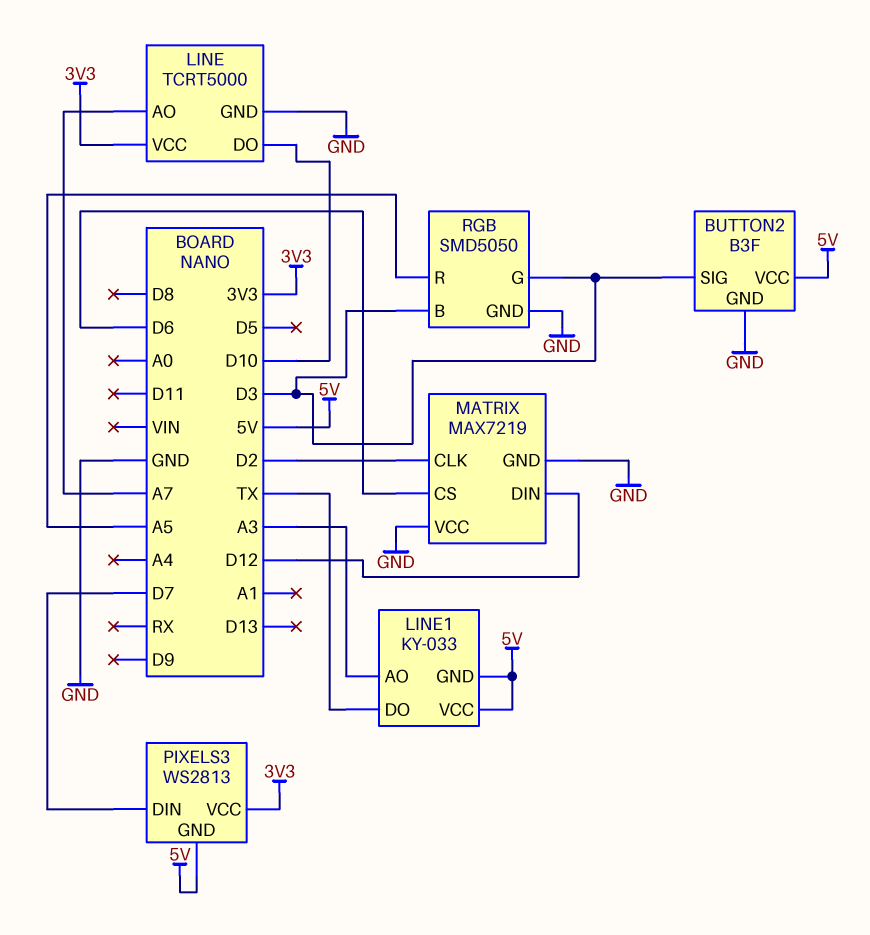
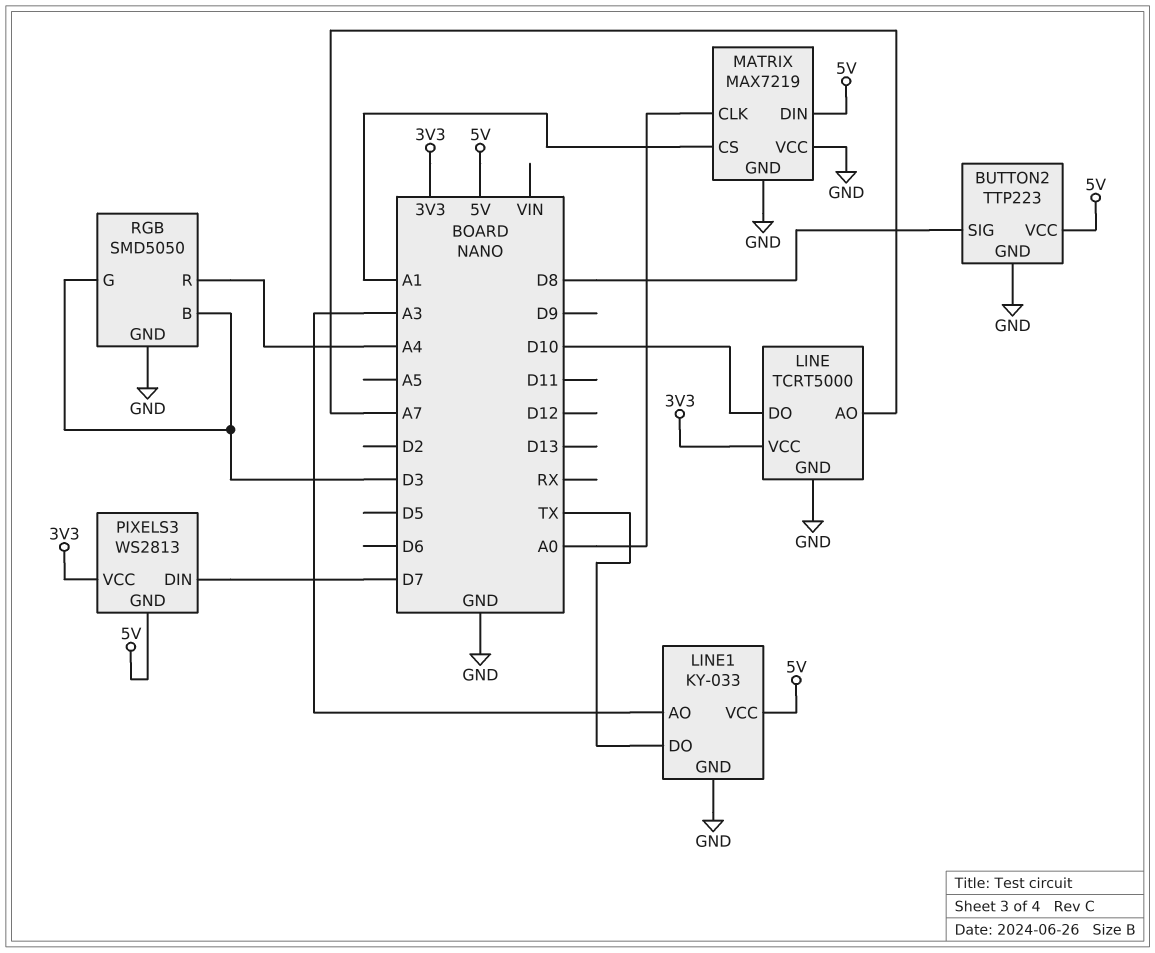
BUTTON2: B3F -> TTP223
BUTTON2 pin SIG: D3 -> D8
LINE1 pin GND: 5V -> GND
MATRIX pin CLK: D2 -> A0
MATRIX pin CS: D6 -> A1
MATRIX pin DIN: D12 -> 5V
RGB pin R: A5 -> A4

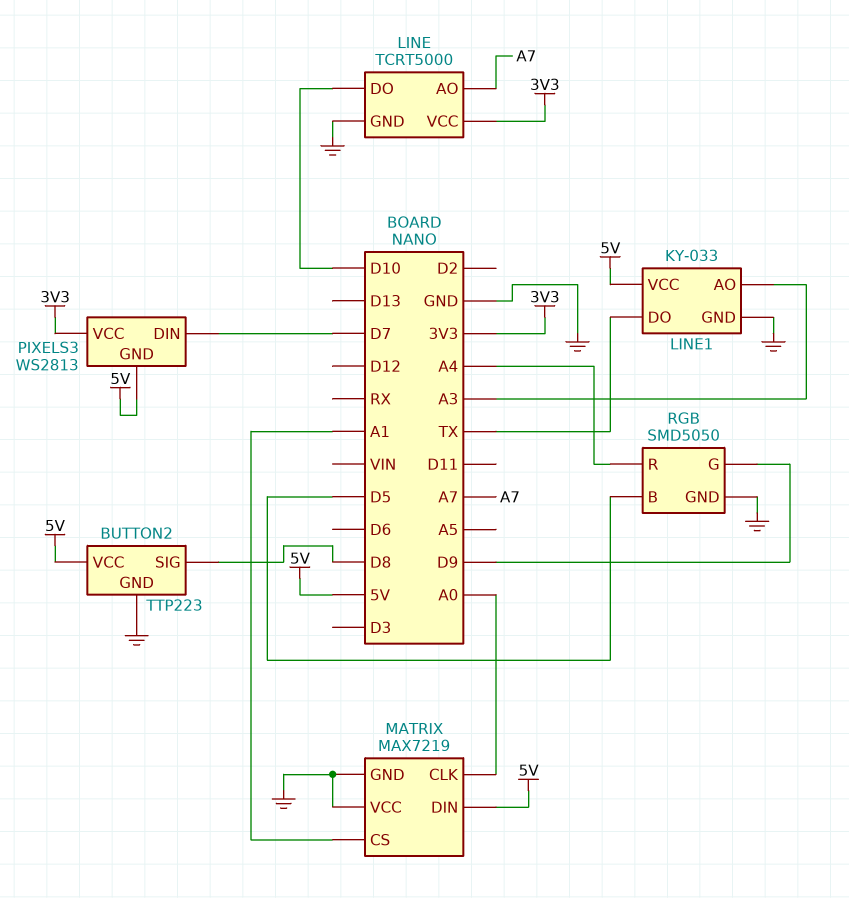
RGB pin B: D3 -> D5
RGB pin G: D3 -> D9

